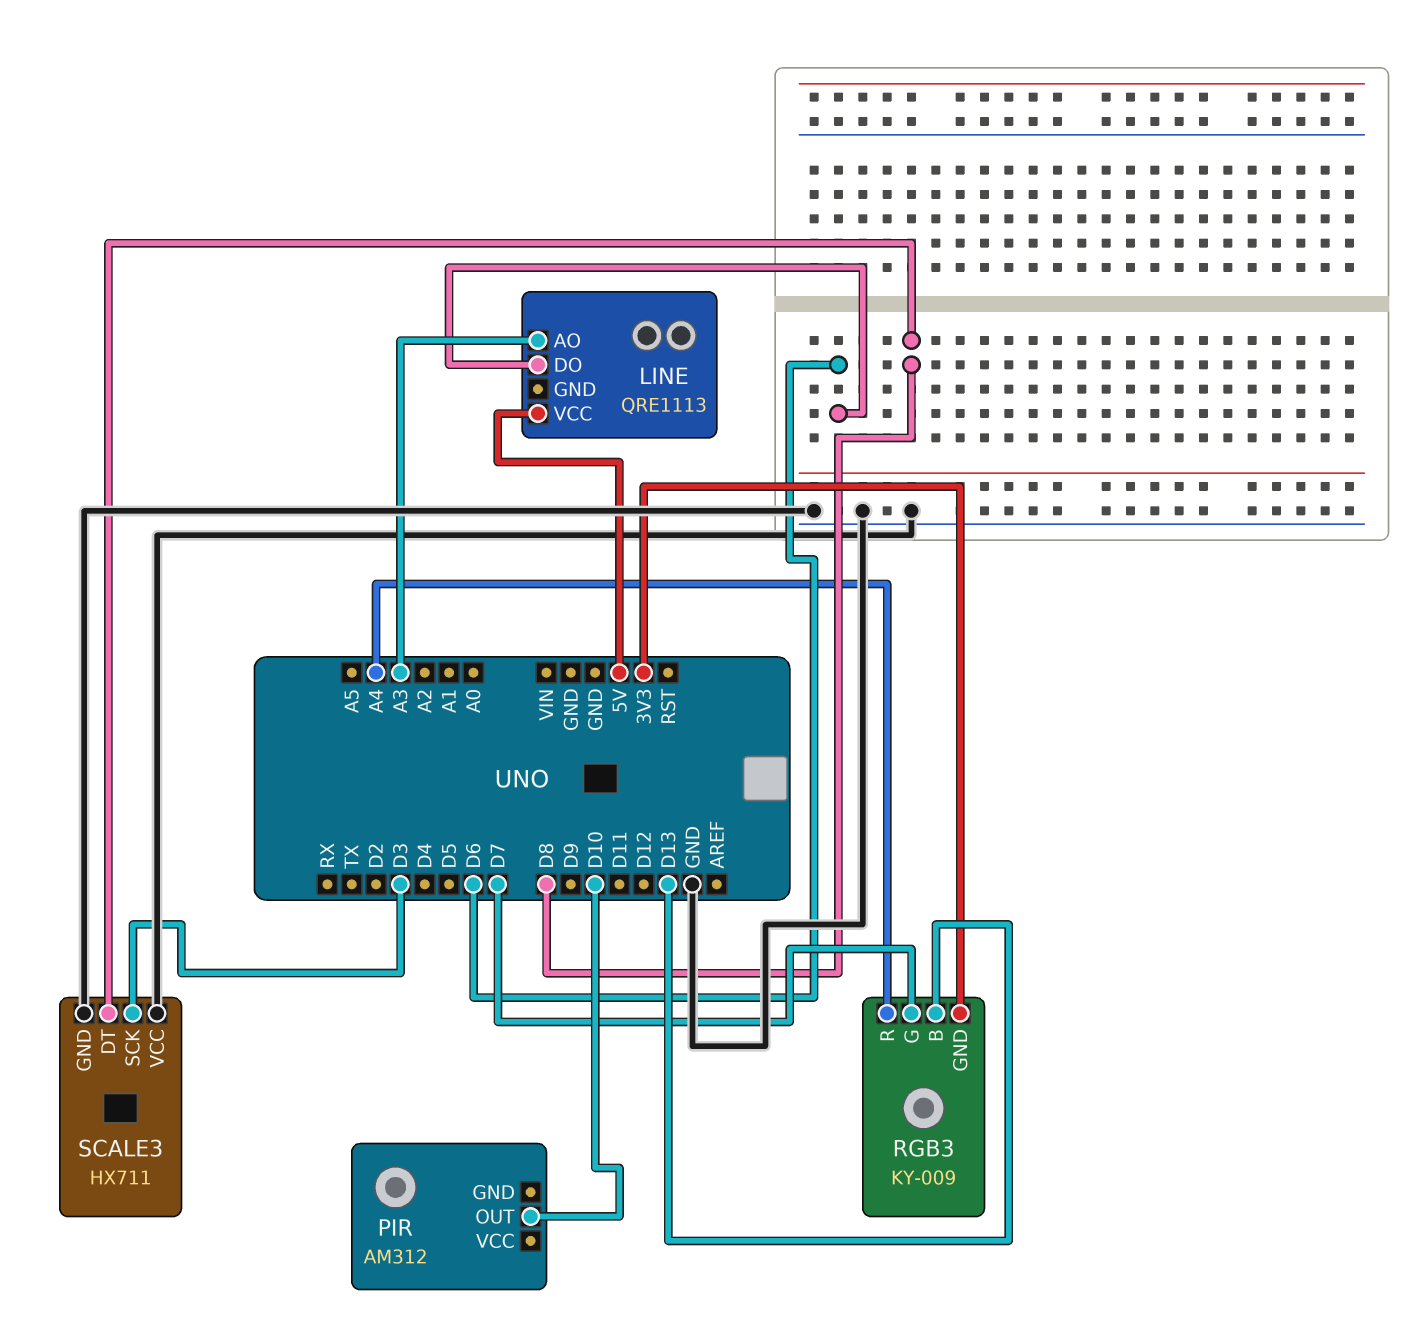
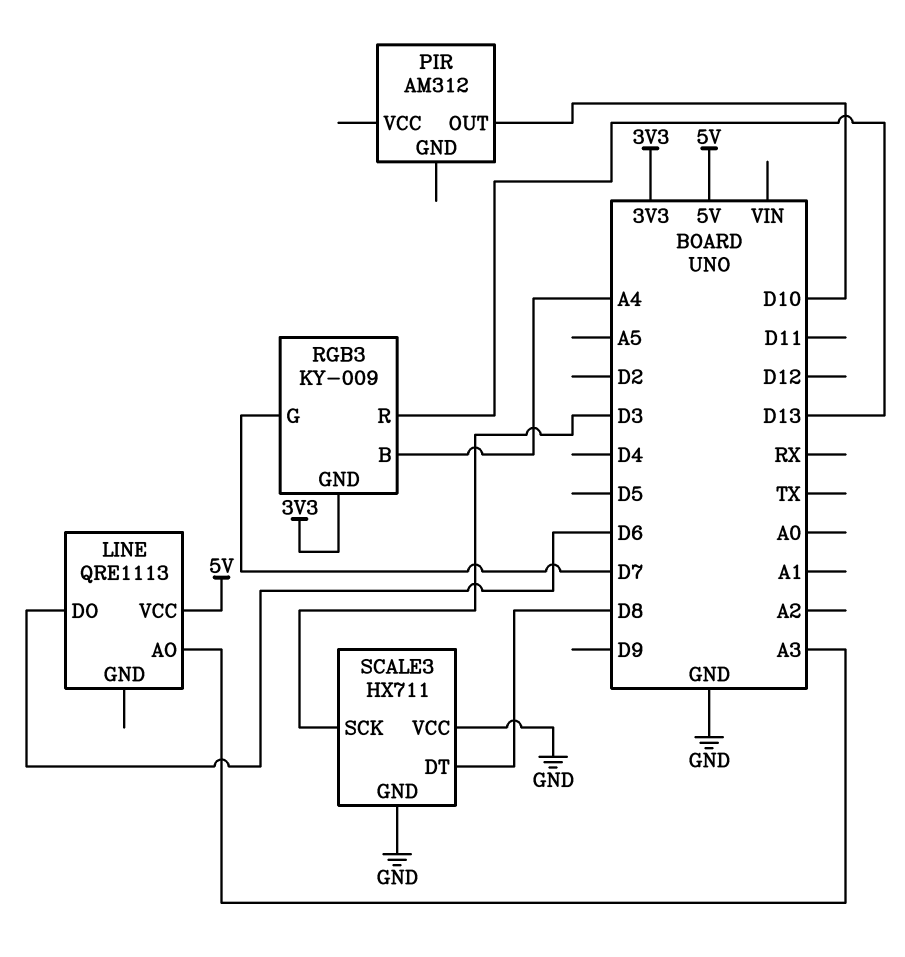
RGB3 pin B: D13 -> A4
RGB3 pin R: A4 -> D13

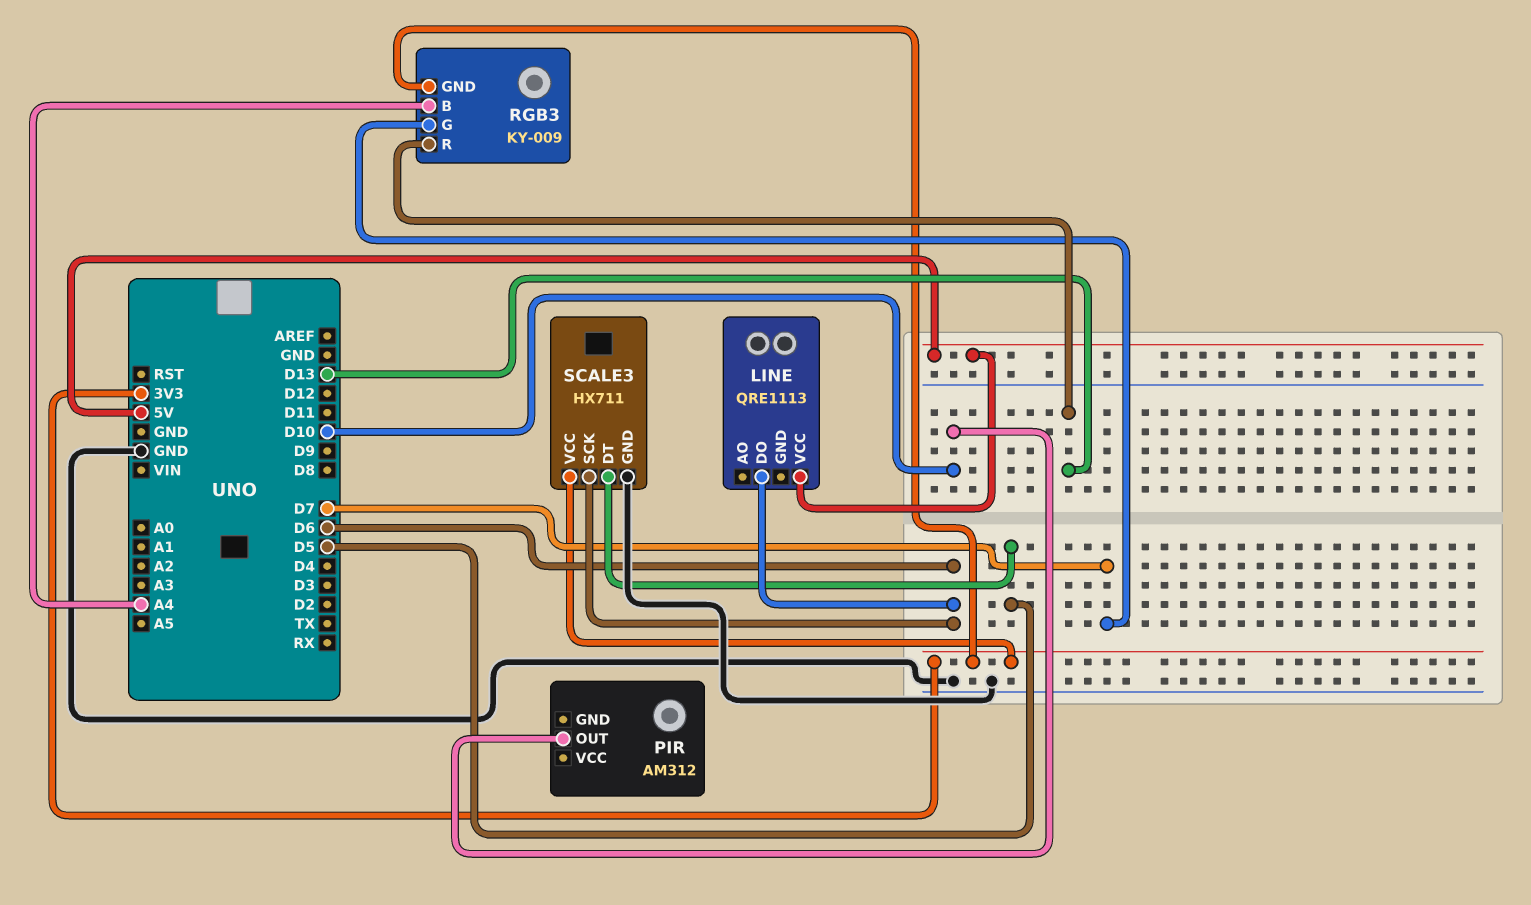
LINE pin AO: A3 -> none
SCALE3 pin DT: D8 -> D5
SCALE3 pin SCK: D3 -> D6
SCALE3 pin VCC: GND -> 3V3

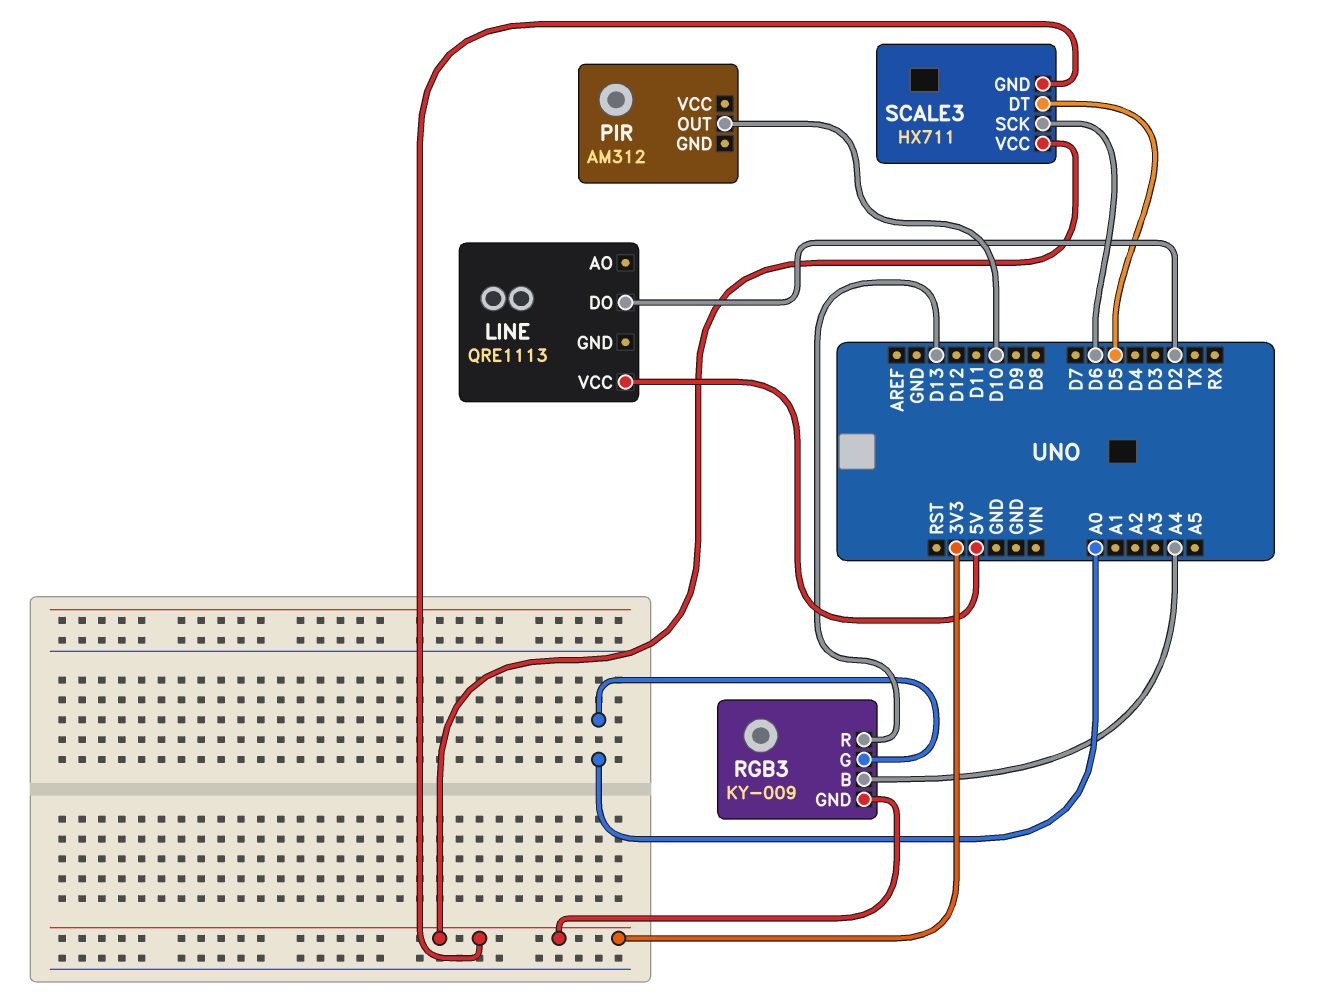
LINE pin DO: D6 -> D2
RGB3 pin G: D7 -> A0
SCALE3 pin GND: GND -> 3V3

